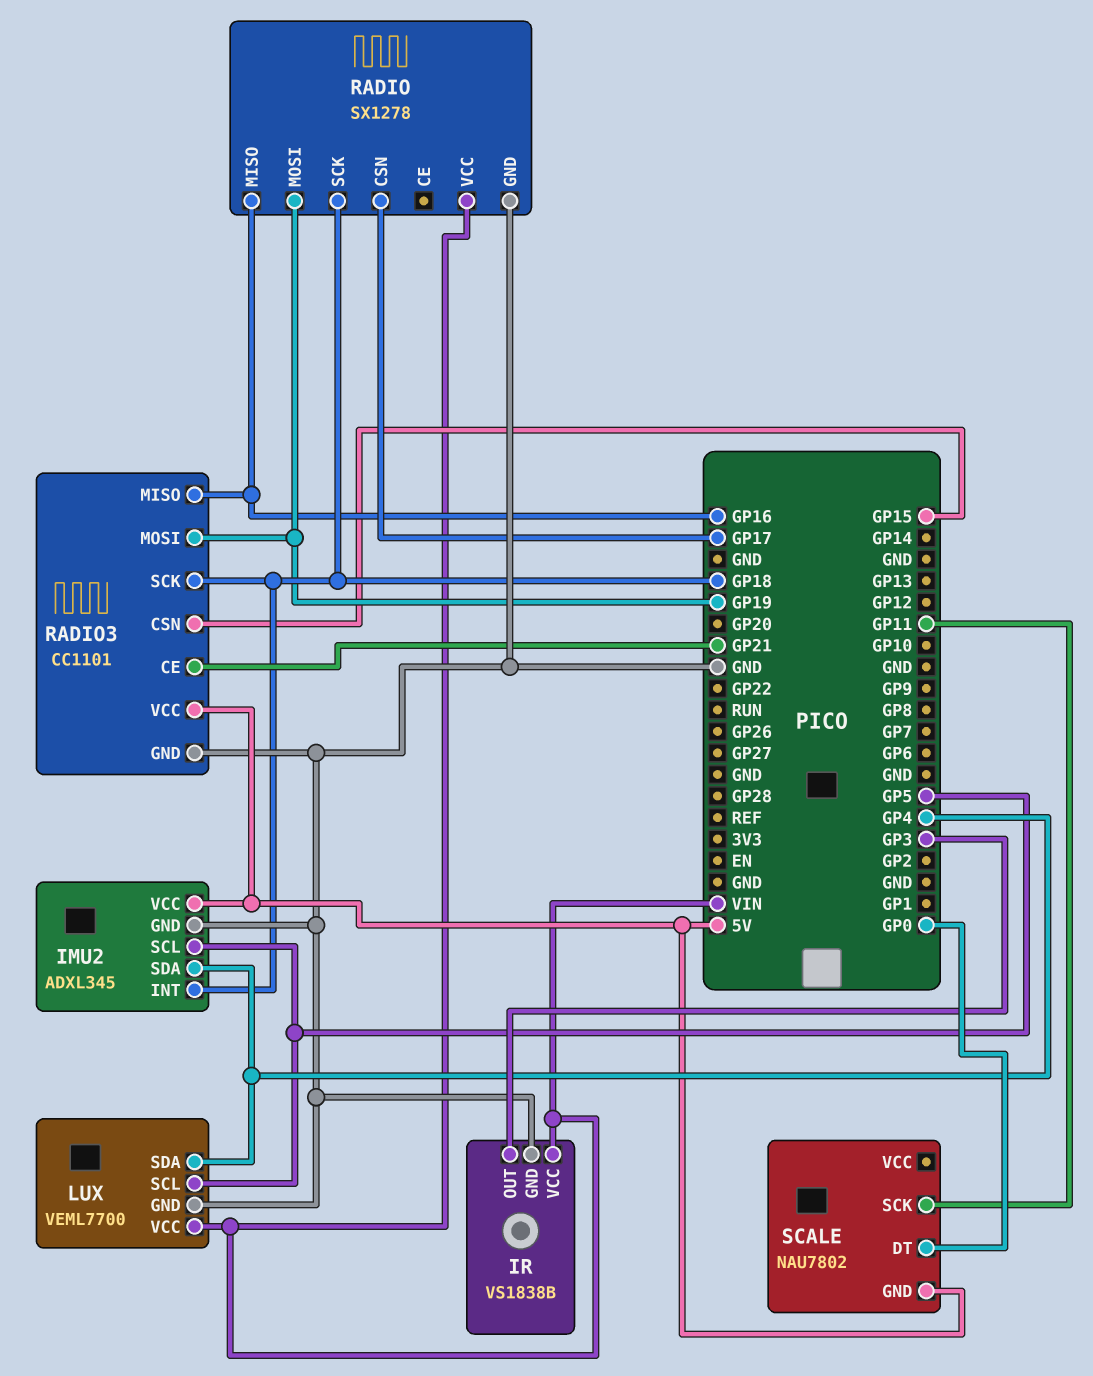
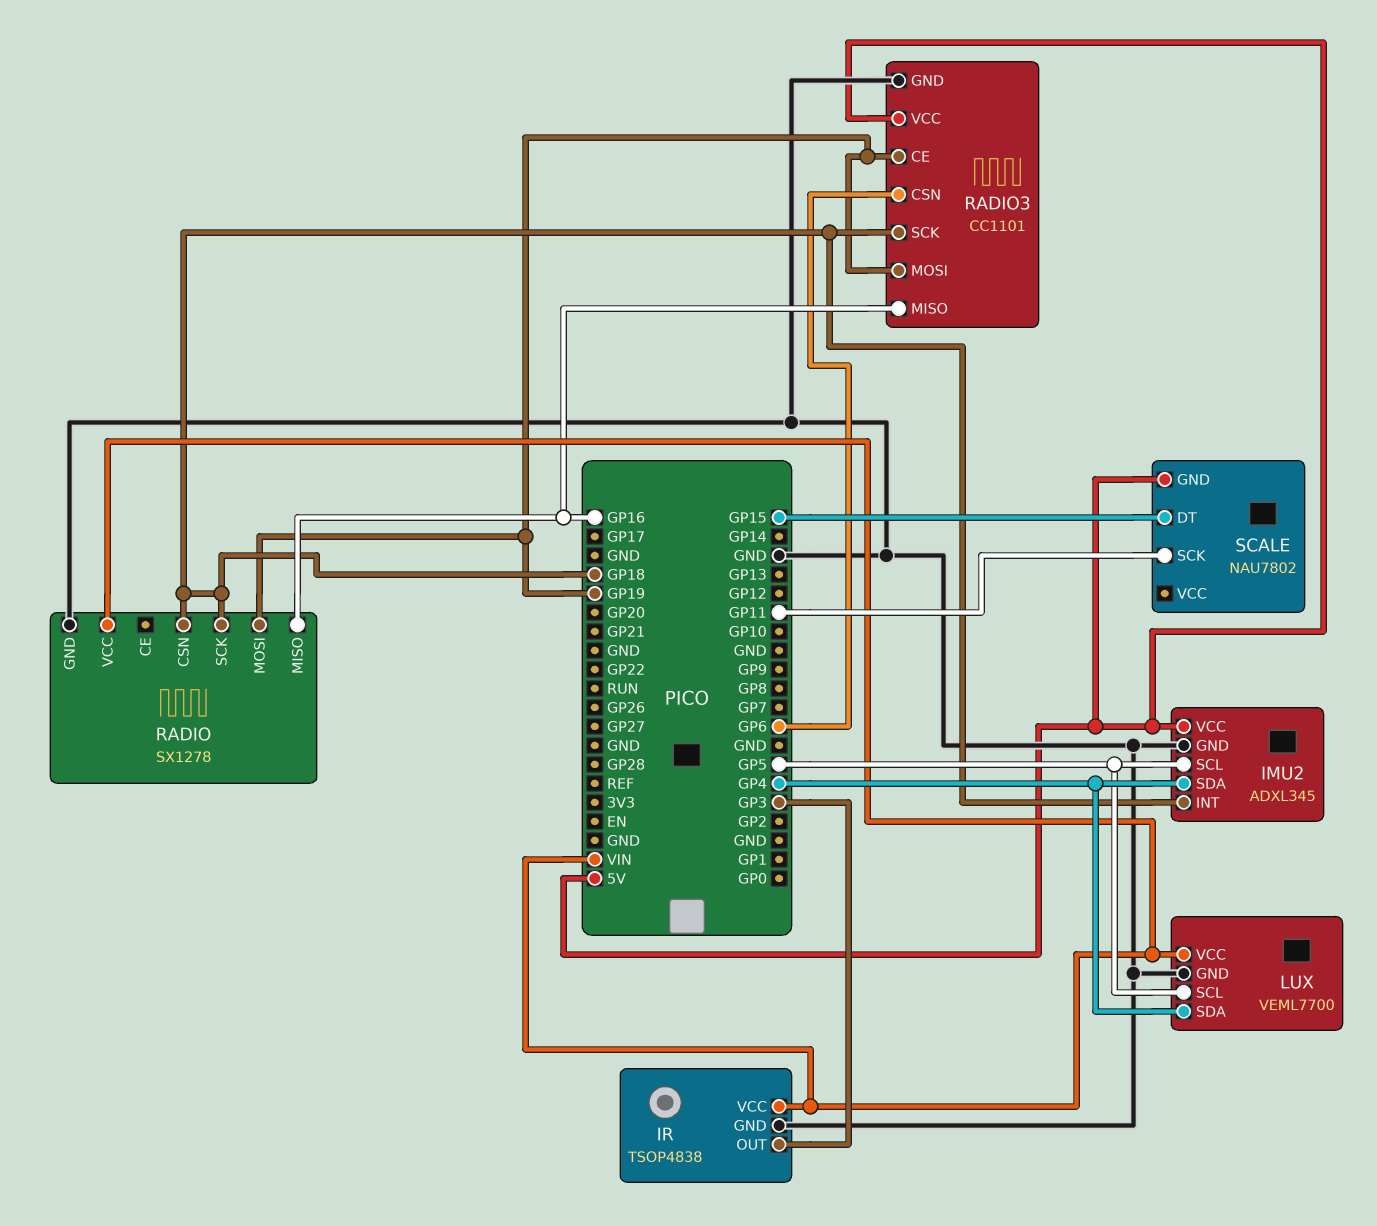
IR: VS1838B -> TSOP4838
RADIO pin CSN: GP17 -> GP18
RADIO3 pin CE: GP21 -> GP19
RADIO3 pin CSN: GP15 -> GP6
SCALE pin DT: GP0 -> GP15

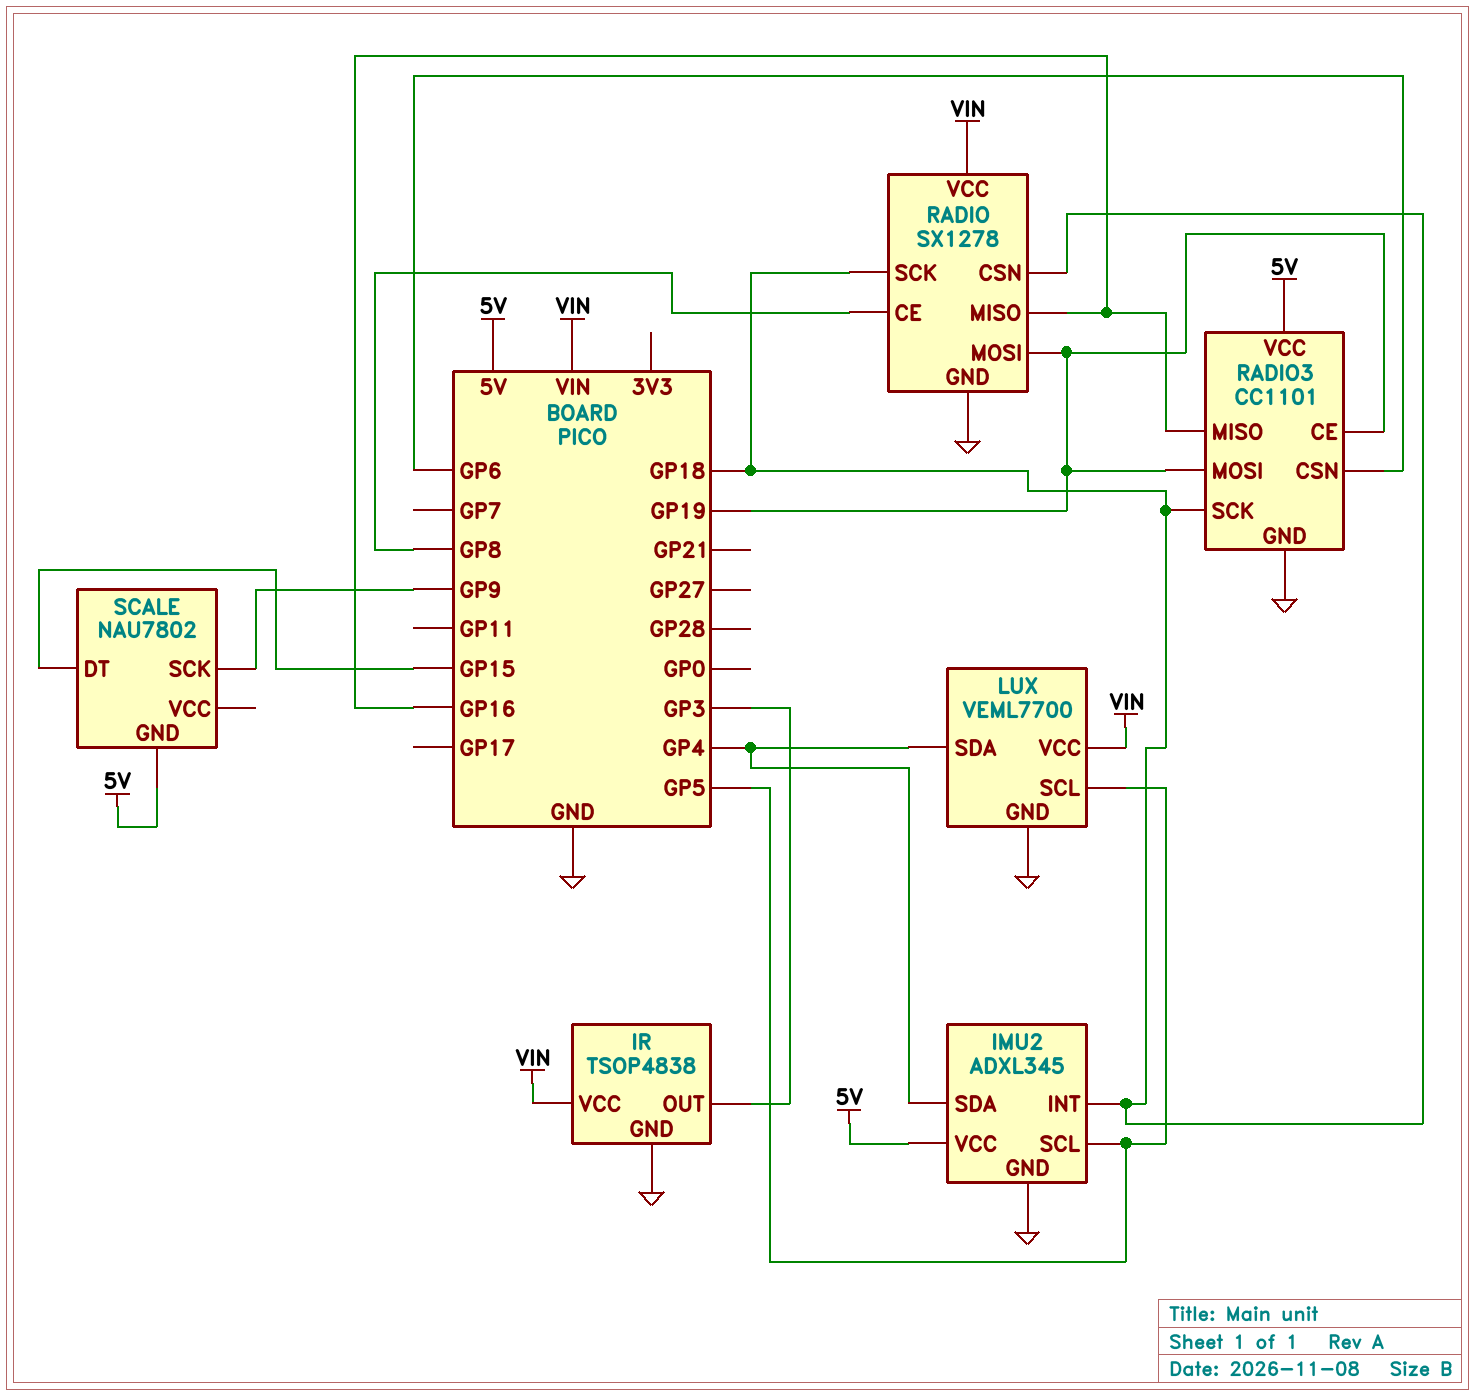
RADIO pin CE: none -> GP8
SCALE pin SCK: GP11 -> GP9

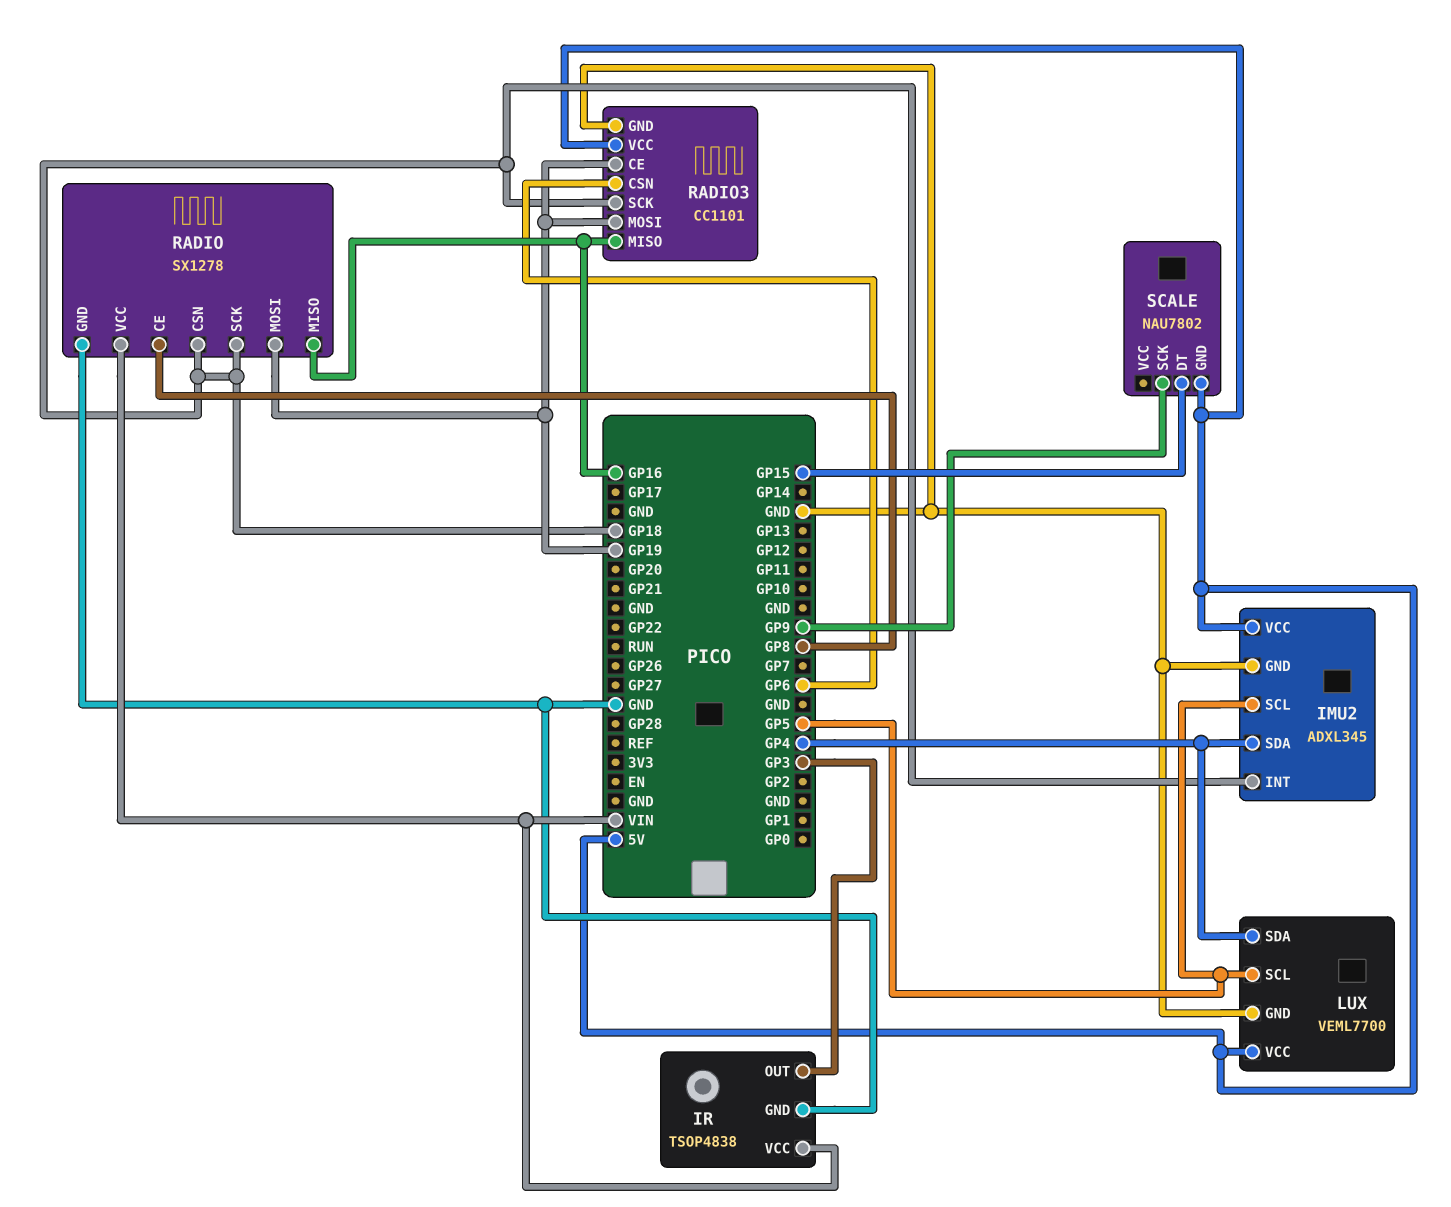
LUX pin VCC: VIN -> 5V

